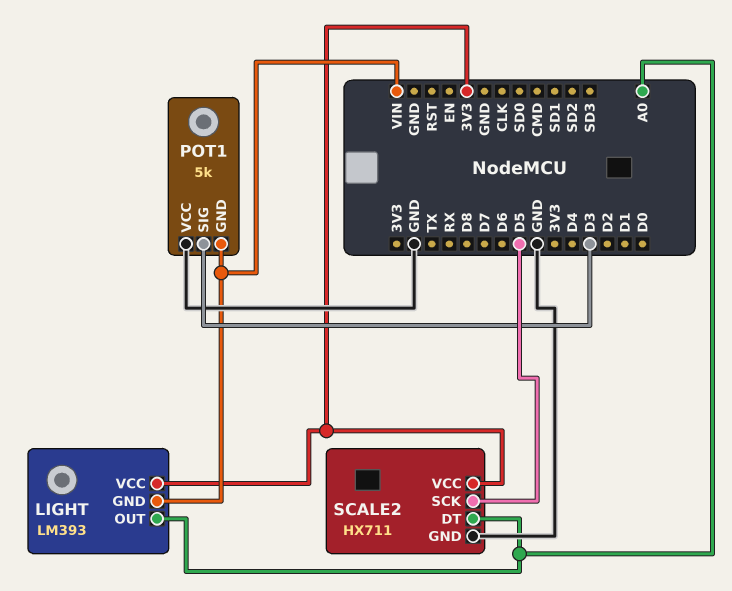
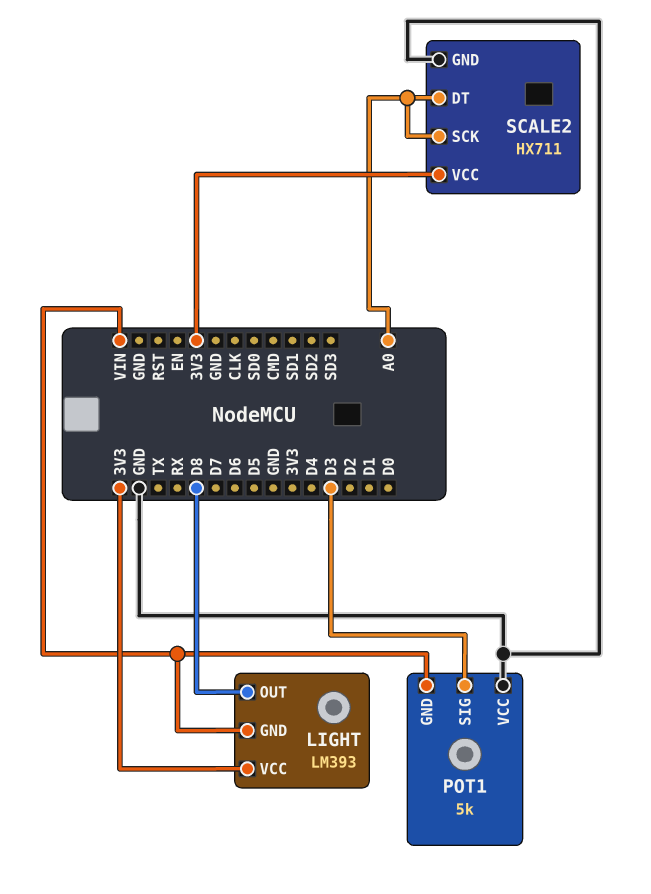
LIGHT pin OUT: A0 -> D8
SCALE2 pin SCK: D5 -> A0

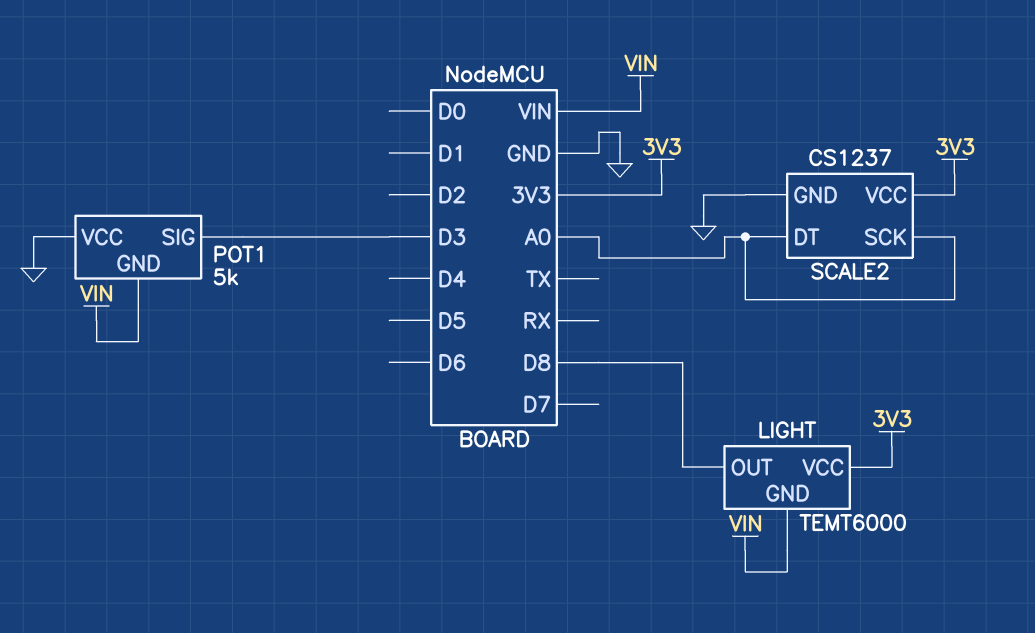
LIGHT: LM393 -> TEMT6000
SCALE2: HX711 -> CS1237

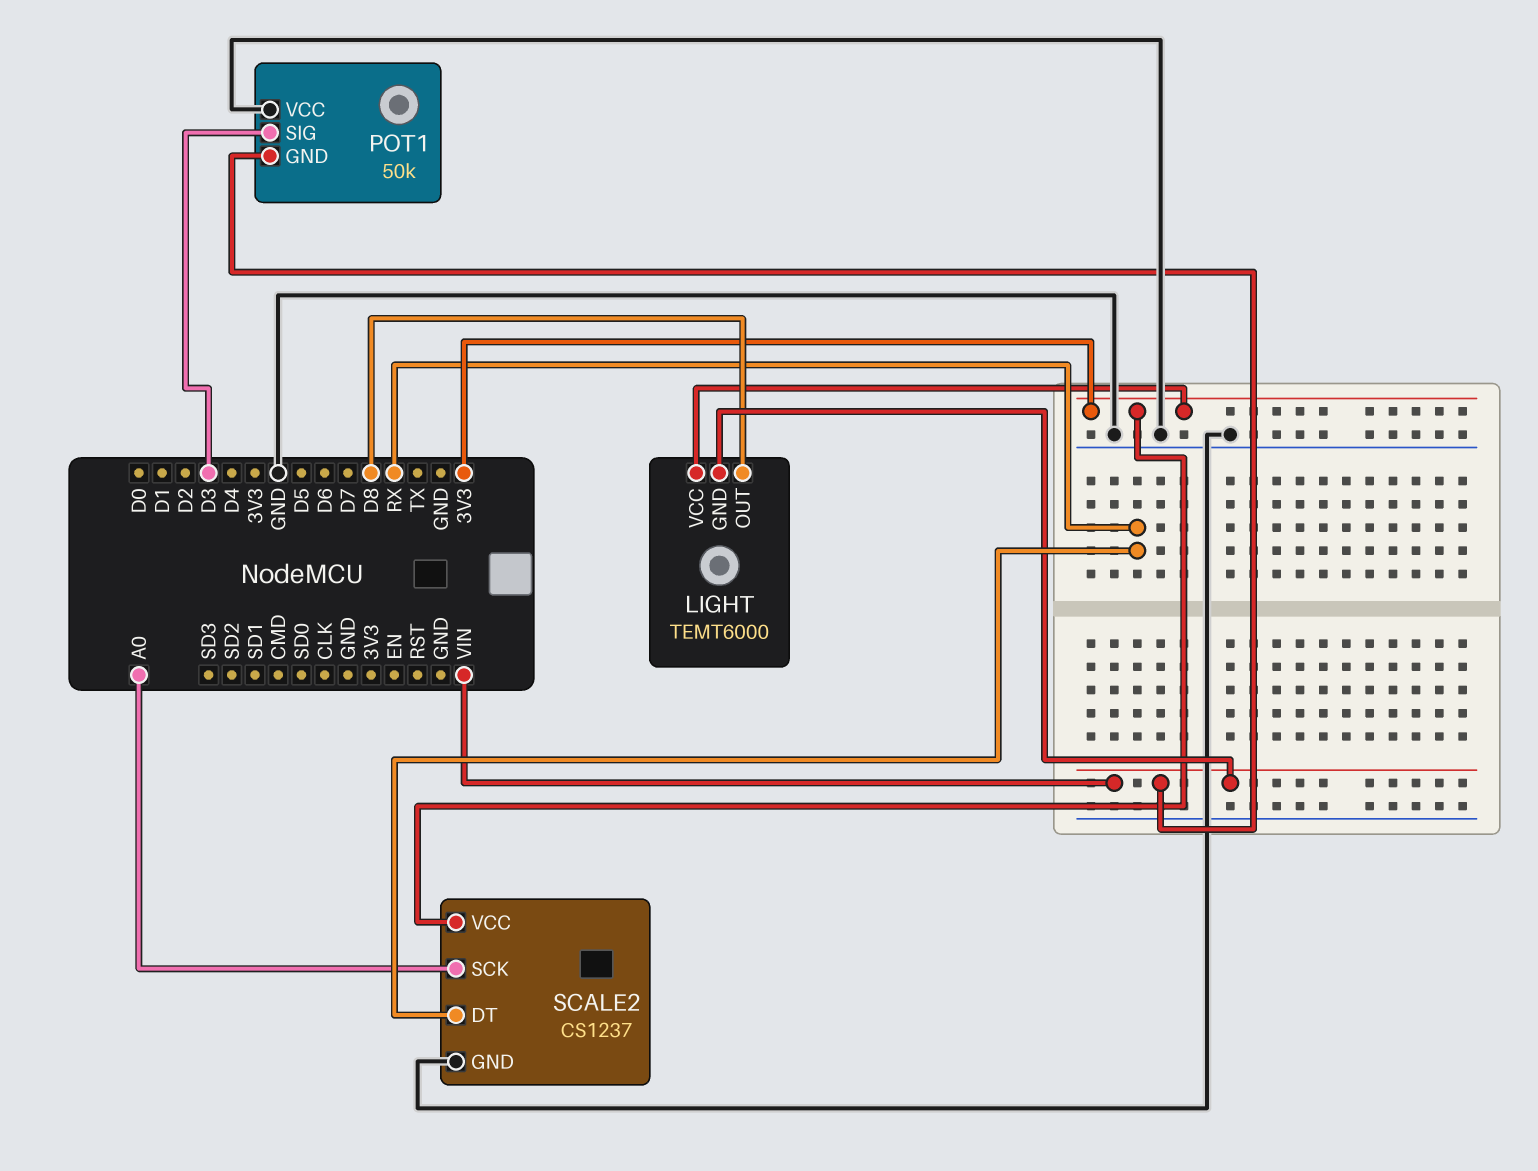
POT1: 5k -> 50k
SCALE2 pin DT: A0 -> RX

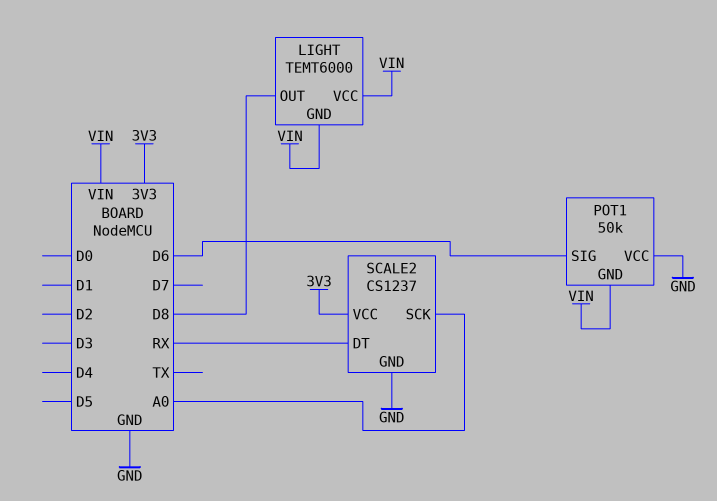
LIGHT pin VCC: 3V3 -> VIN
POT1 pin SIG: D3 -> D6

